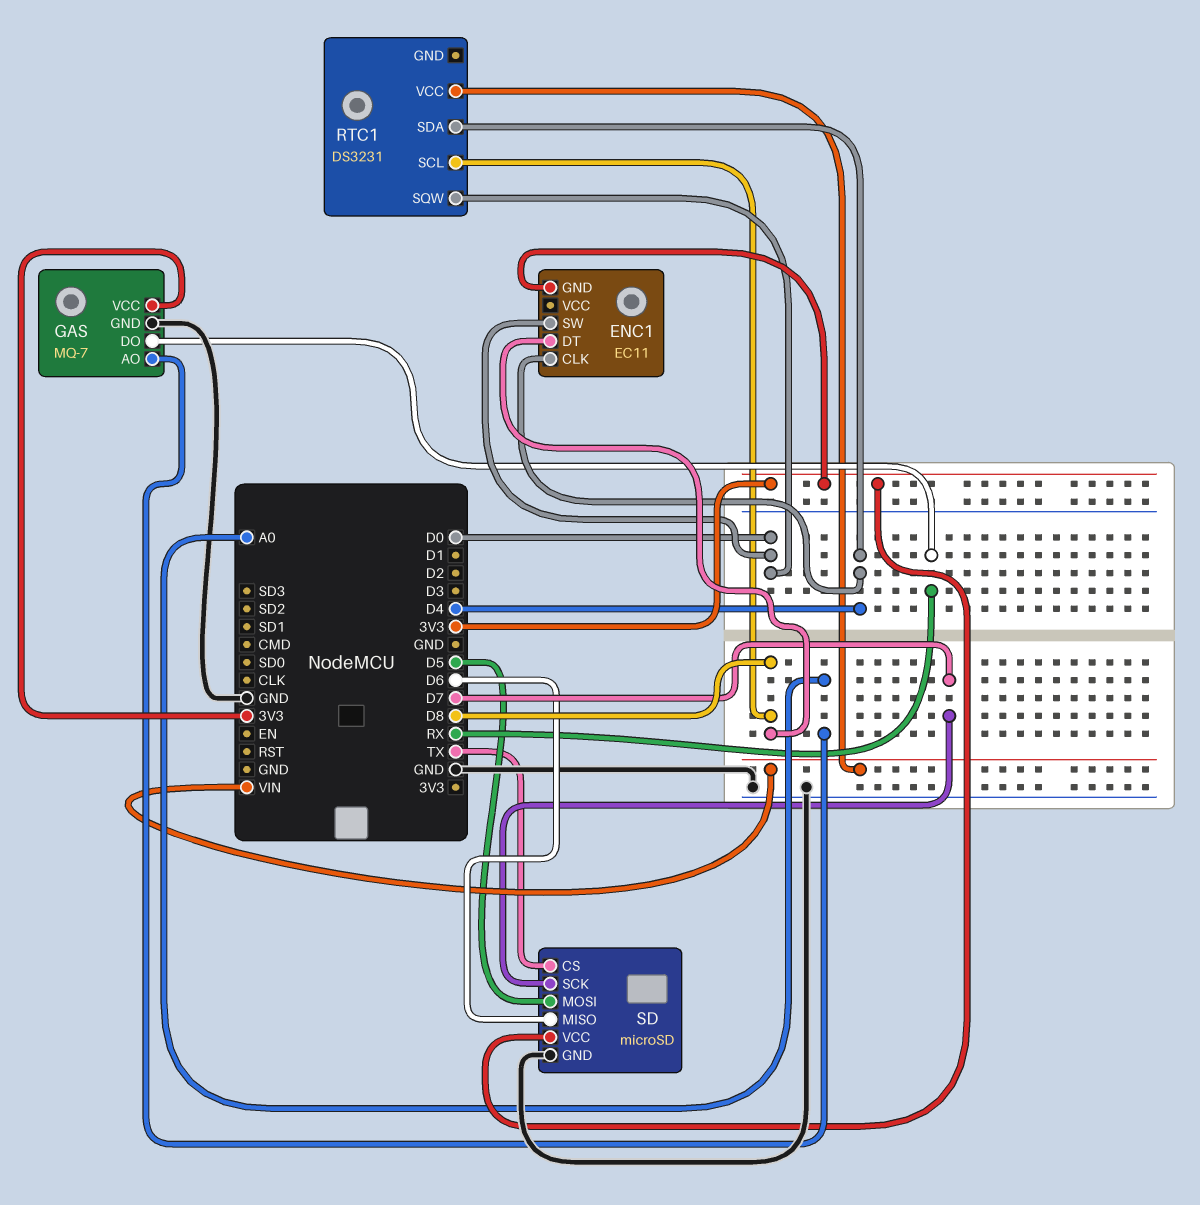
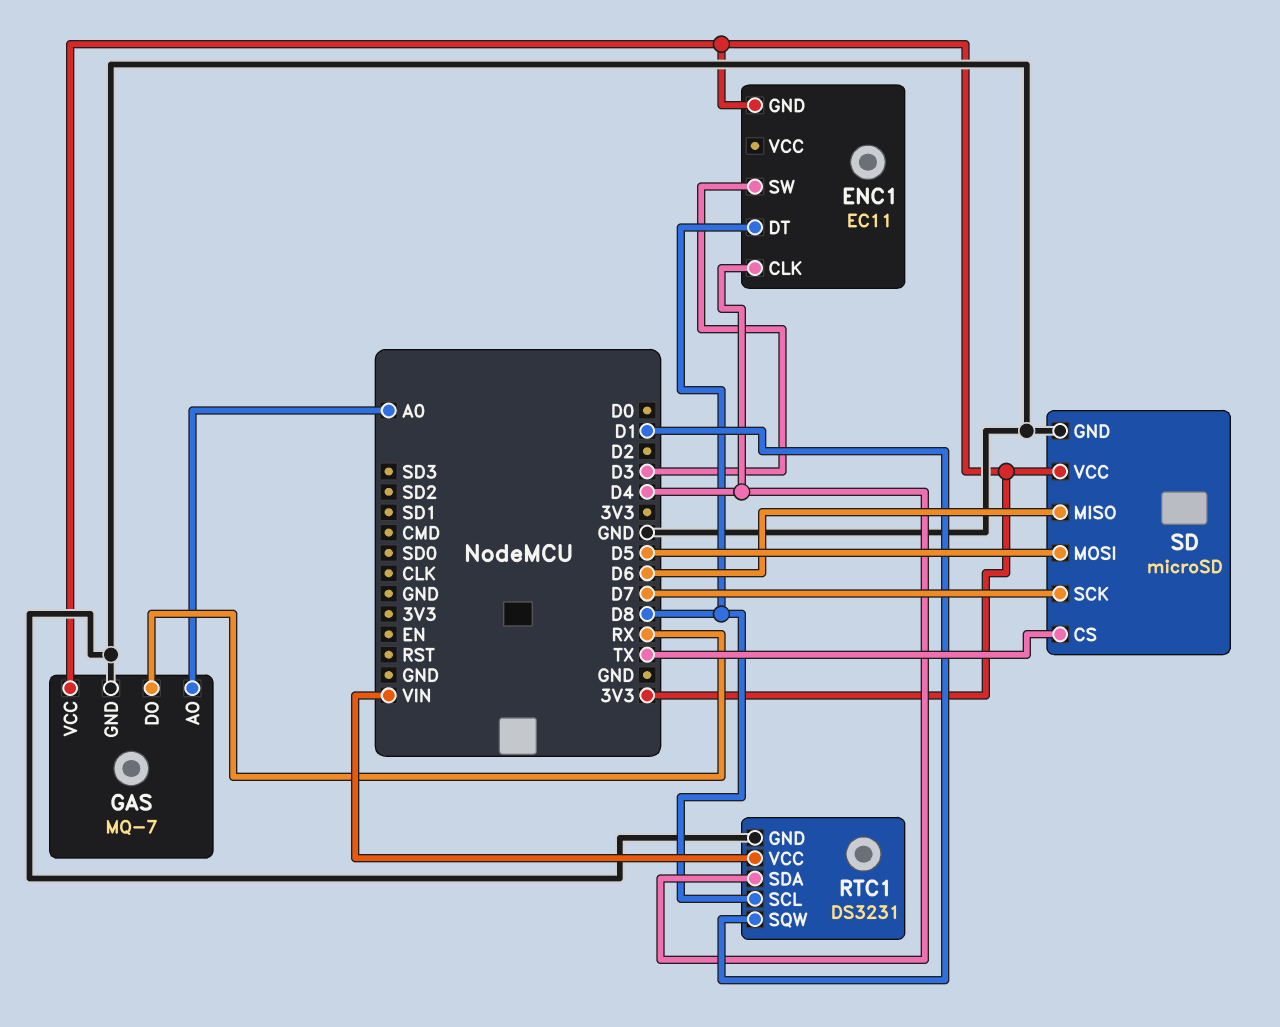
ENC1 pin SW: D0 -> D3
RTC1 pin GND: none -> GND
RTC1 pin SQW: D0 -> D1

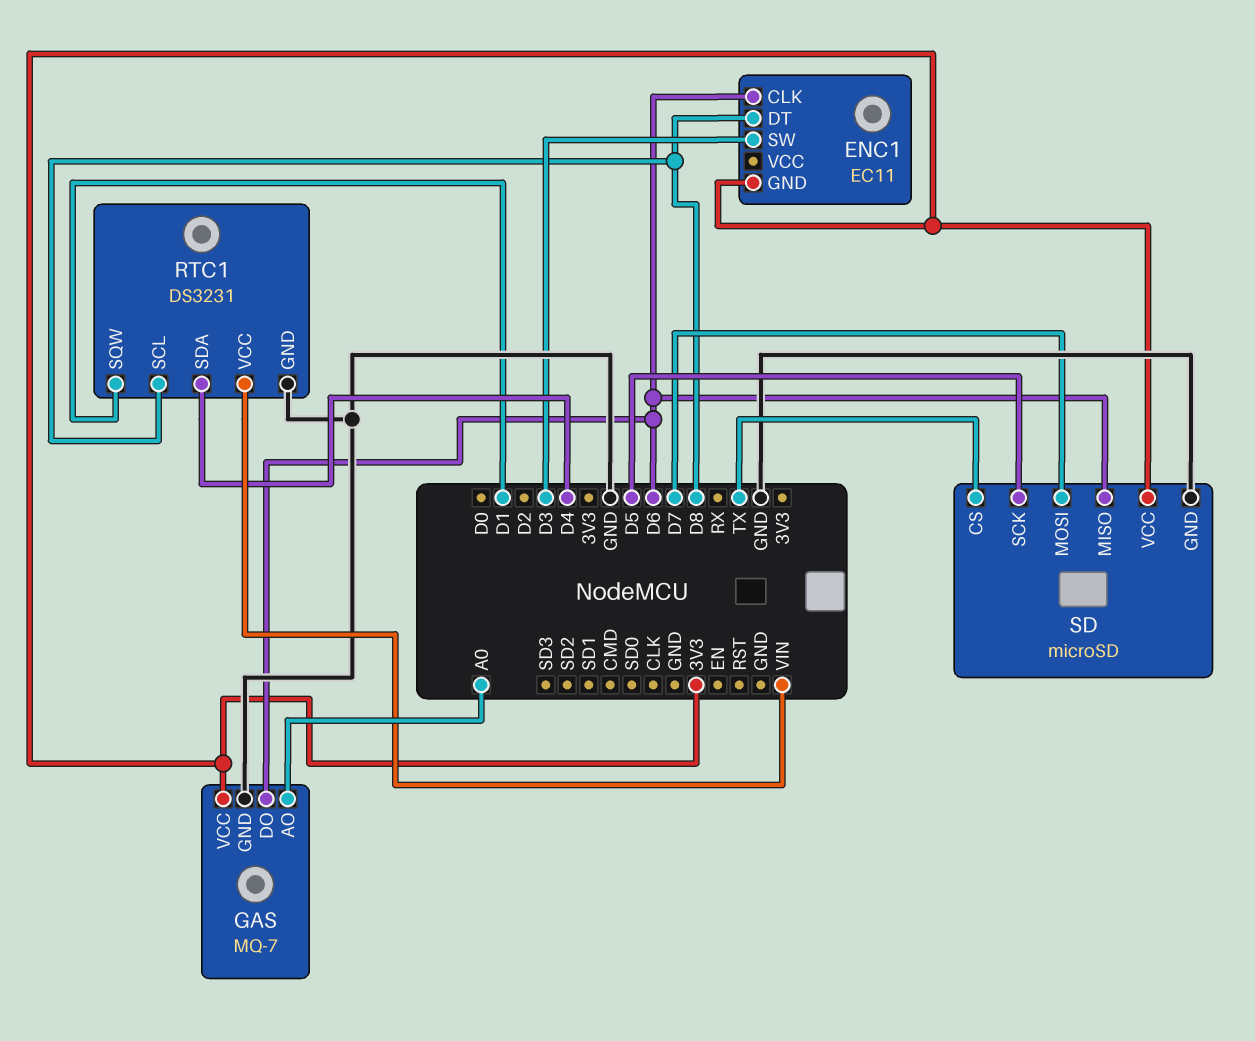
ENC1 pin CLK: D4 -> D6
GAS pin DO: RX -> D6
SD pin MOSI: D5 -> D7
SD pin SCK: D7 -> D5

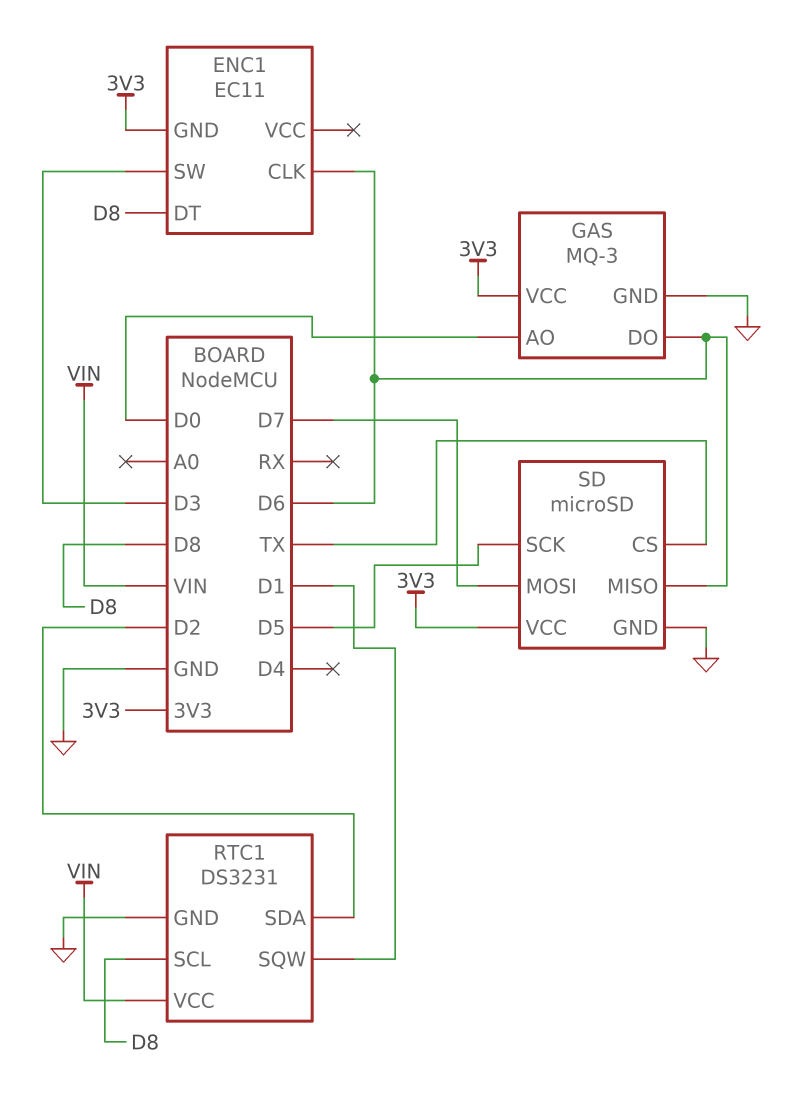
GAS: MQ-7 -> MQ-3
GAS pin AO: A0 -> D0
RTC1 pin SDA: D4 -> D2

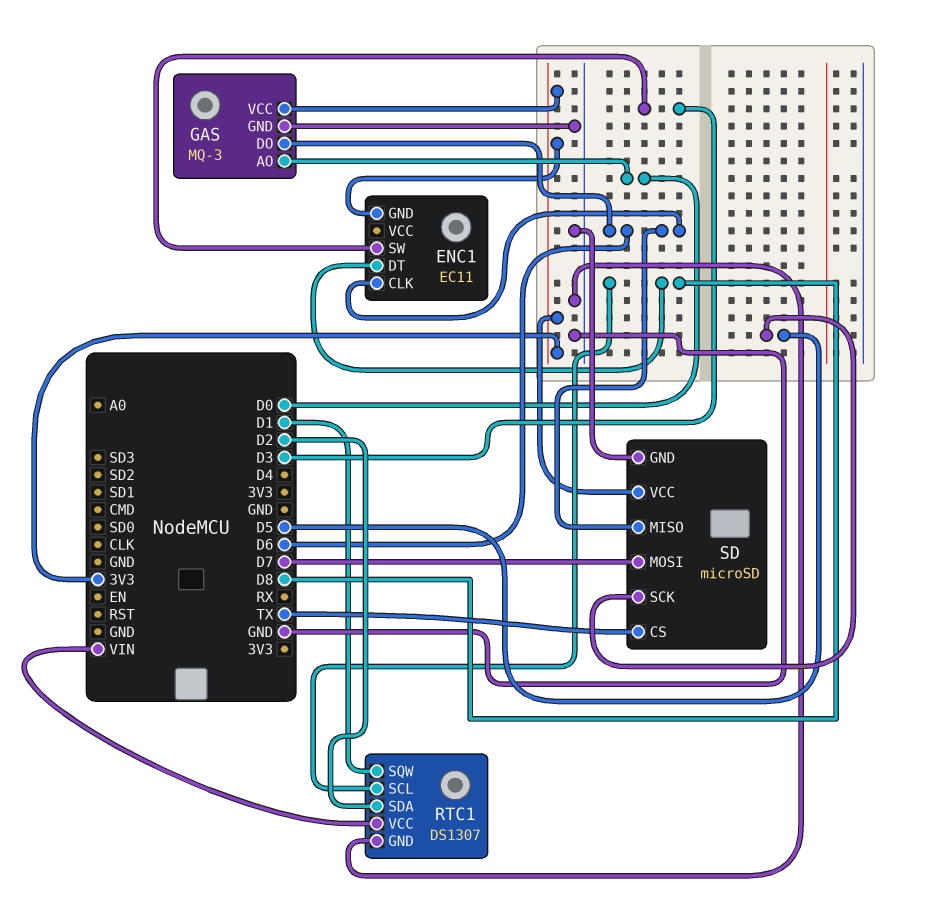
RTC1: DS3231 -> DS1307

